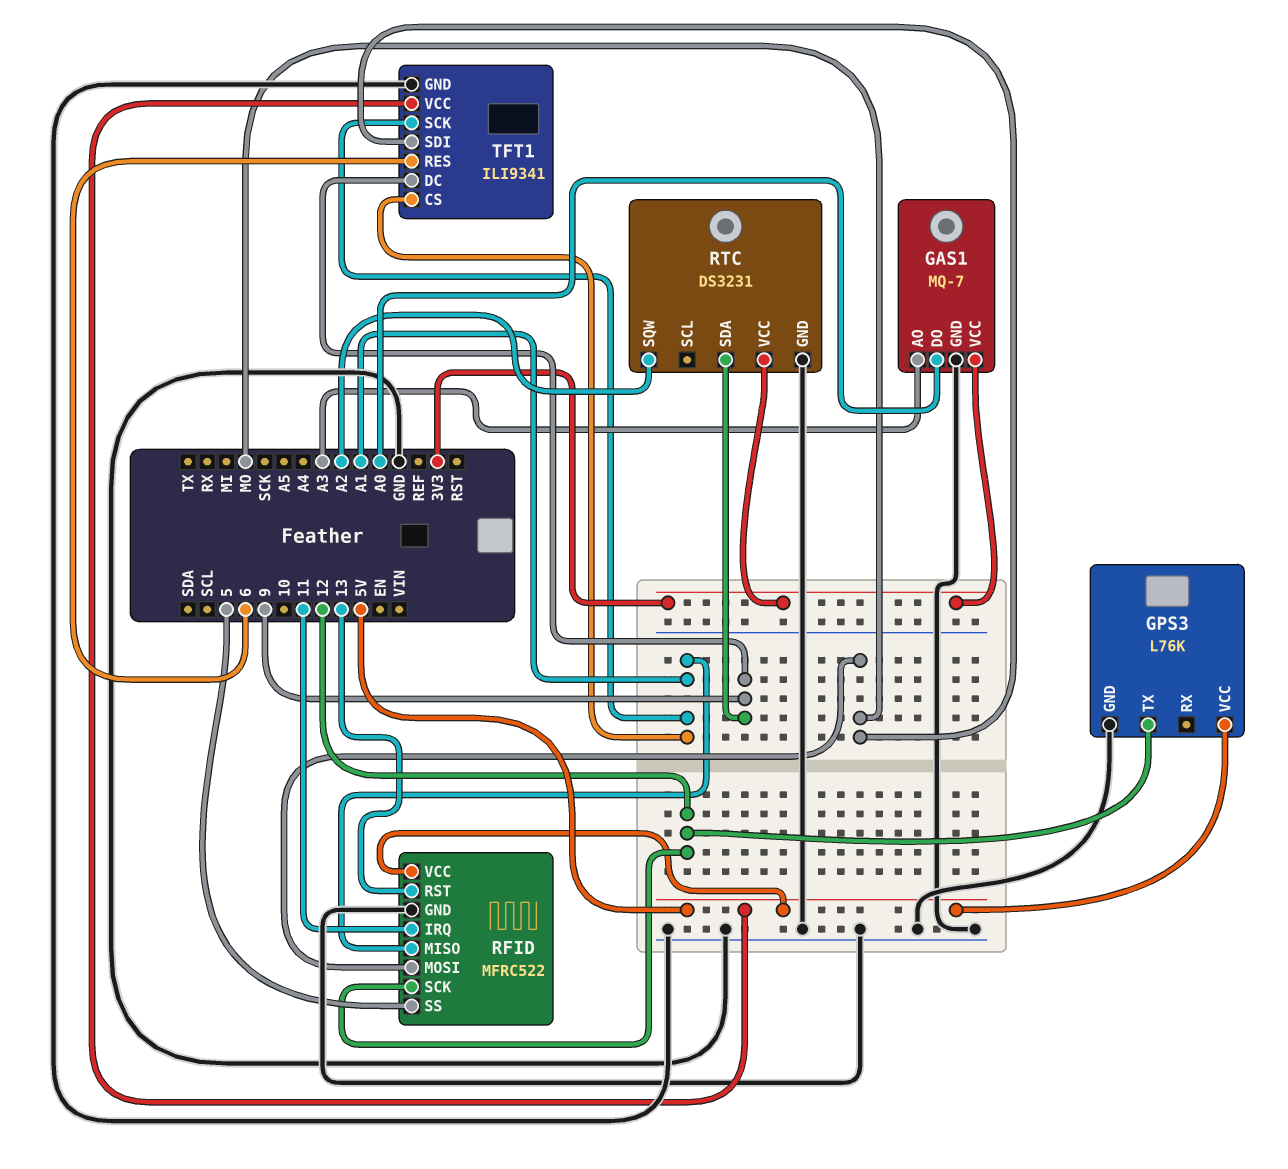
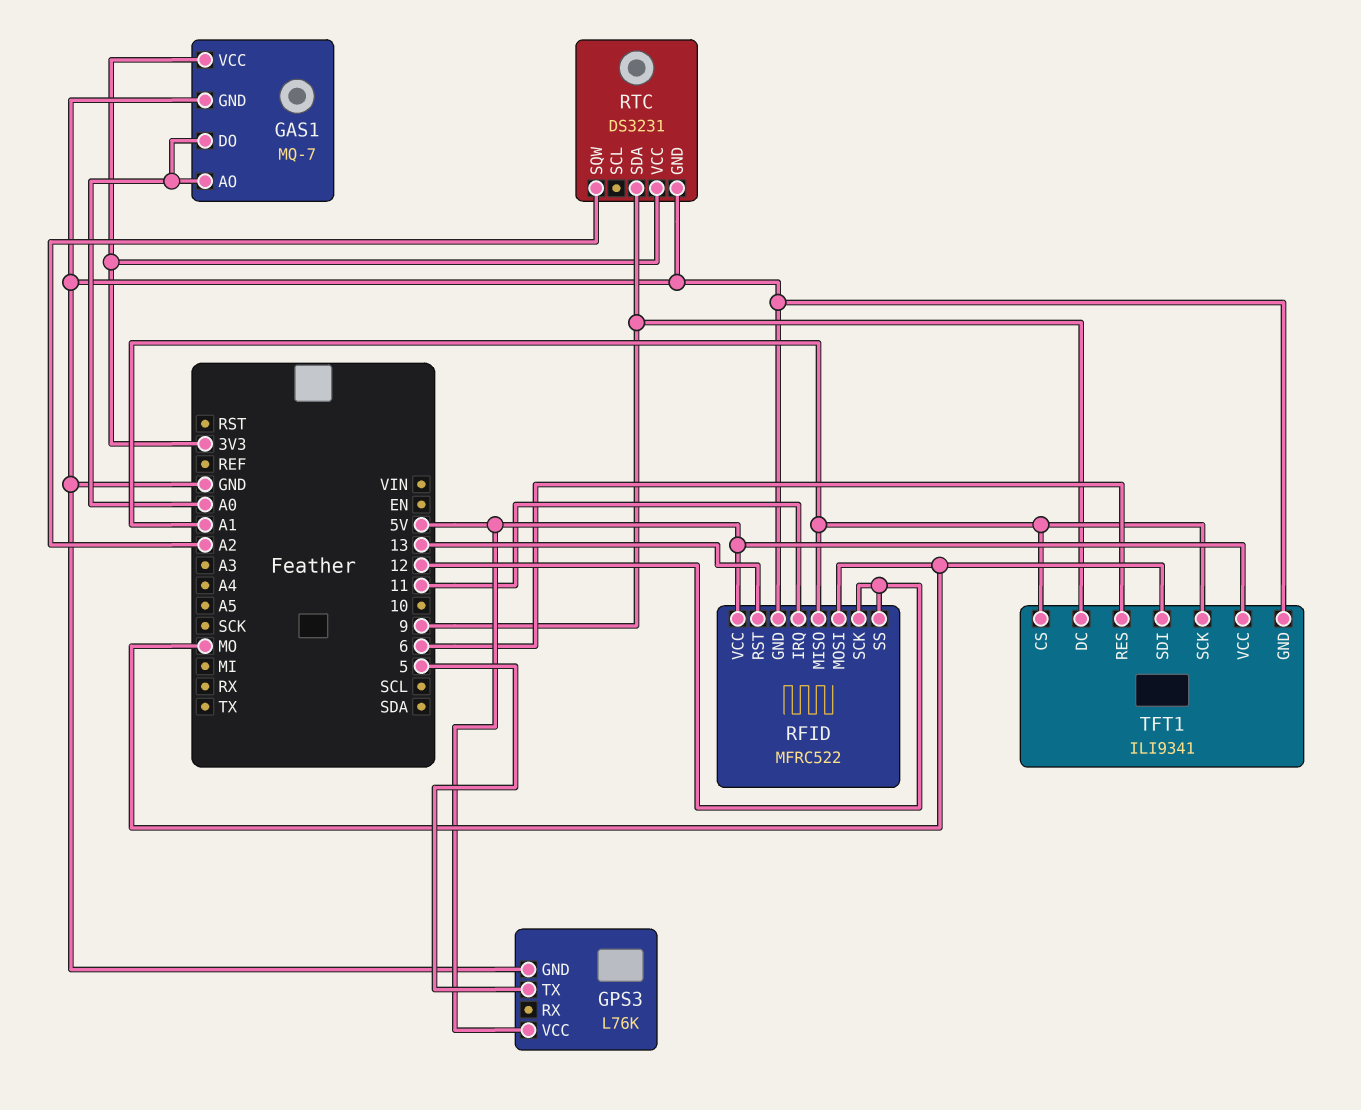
GAS1 pin AO: A3 -> A0
GPS3 pin TX: 12 -> 5
RFID pin SS: 5 -> 12

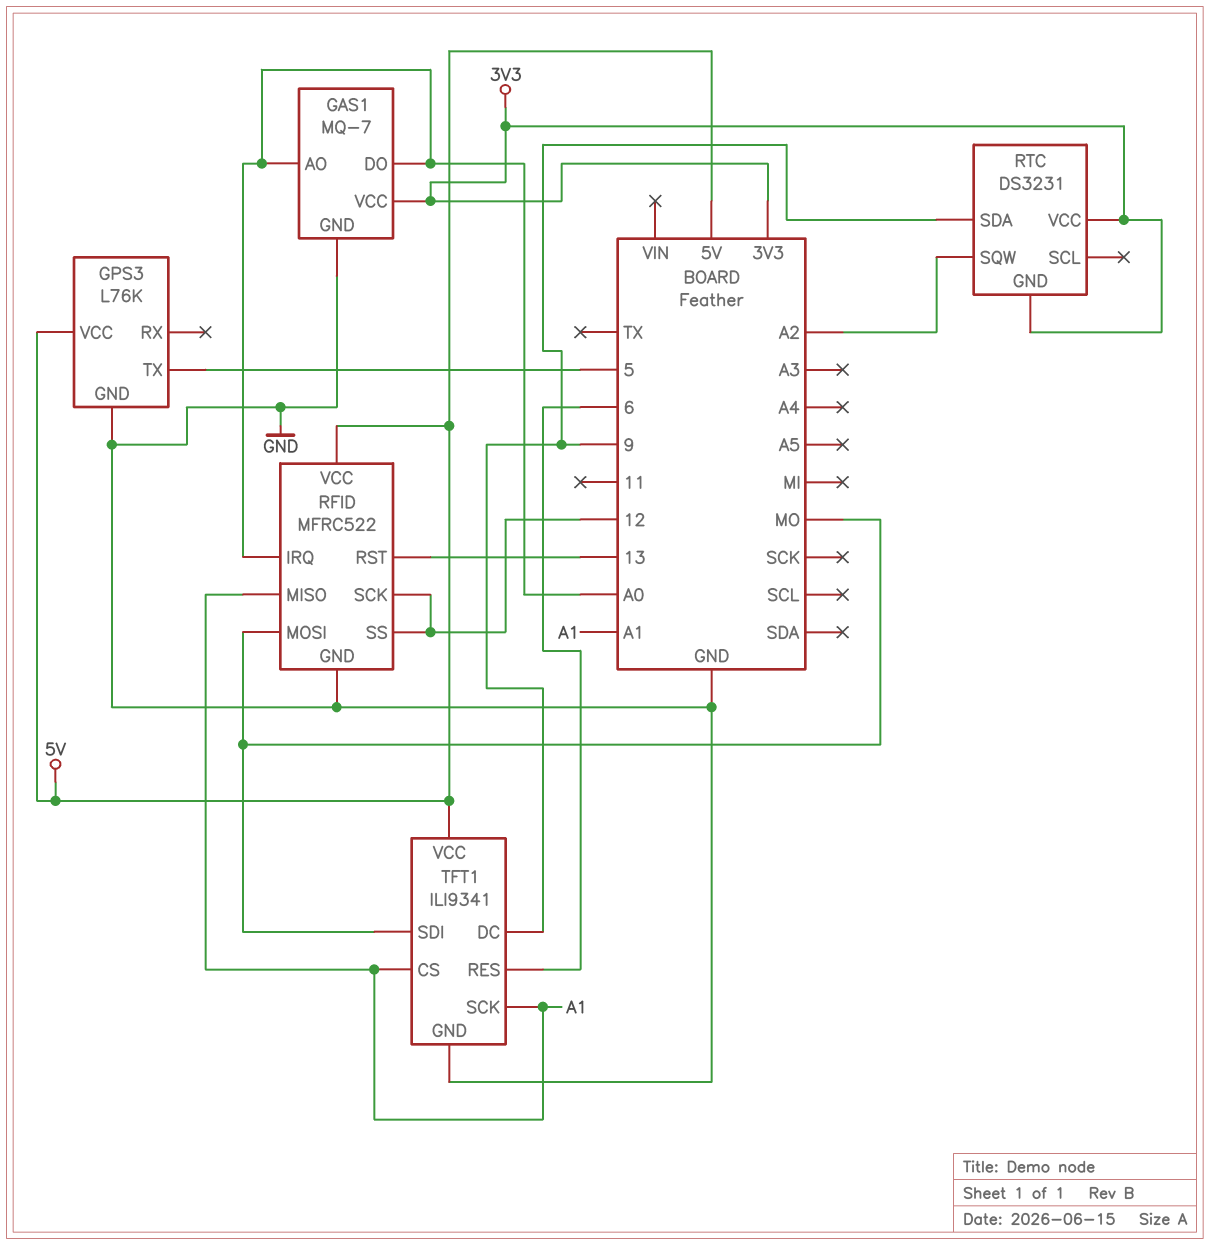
RFID pin IRQ: 11 -> A0
RTC pin GND: GND -> 3V3

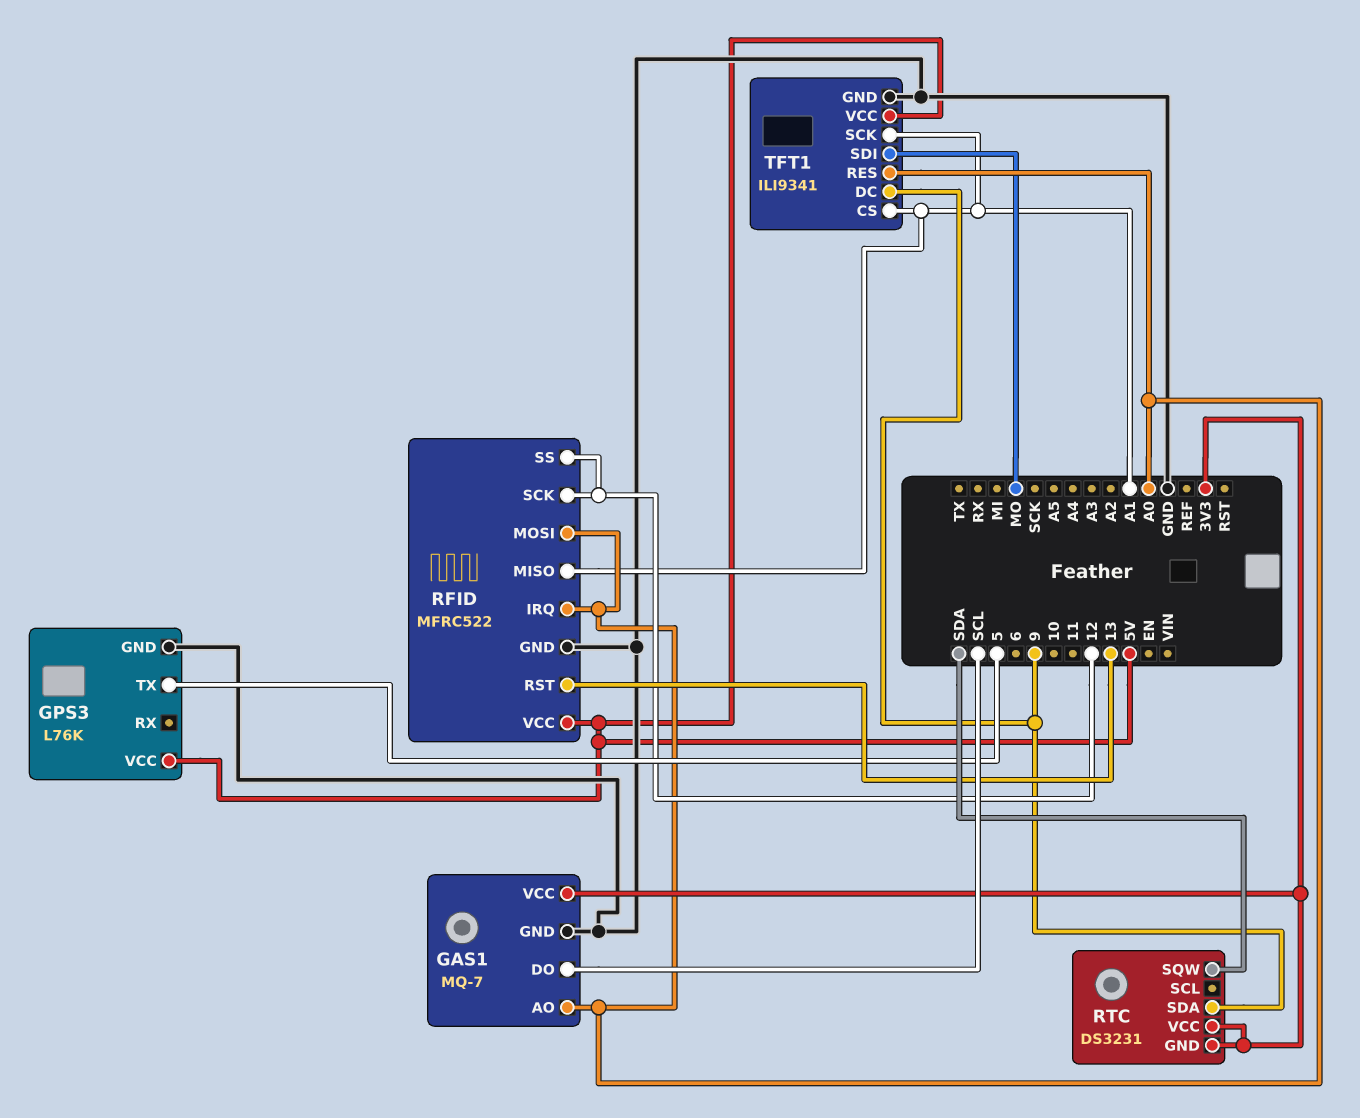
GAS1 pin DO: A0 -> SCL
RFID pin MOSI: MO -> A0
RTC pin SQW: A2 -> SDA
TFT1 pin RES: 6 -> A0

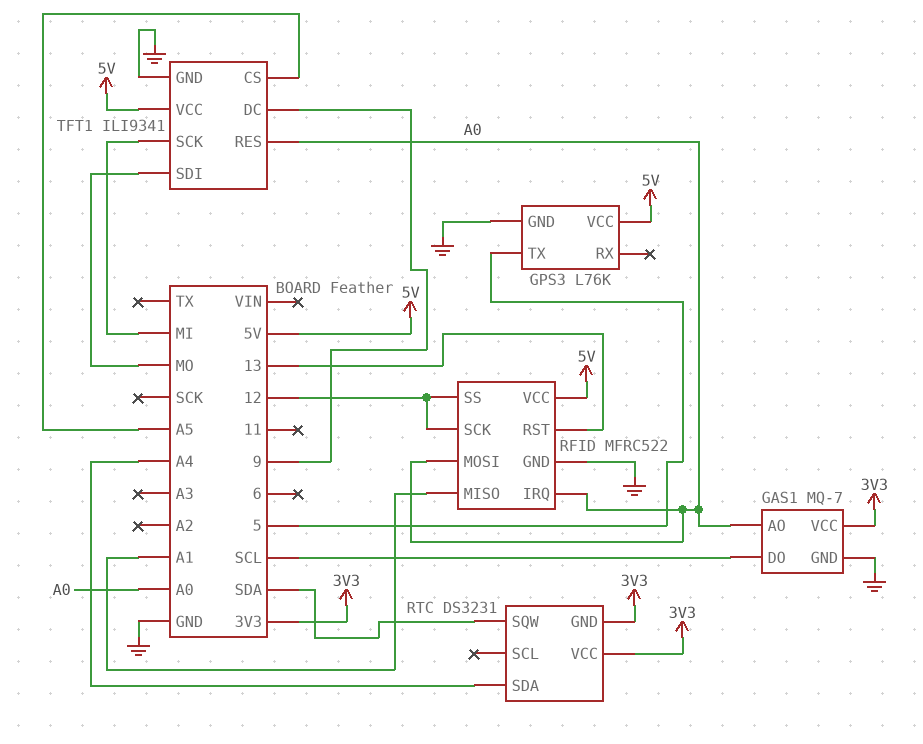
RTC pin SDA: 9 -> A4
TFT1 pin CS: A1 -> A5
TFT1 pin SCK: A1 -> MI

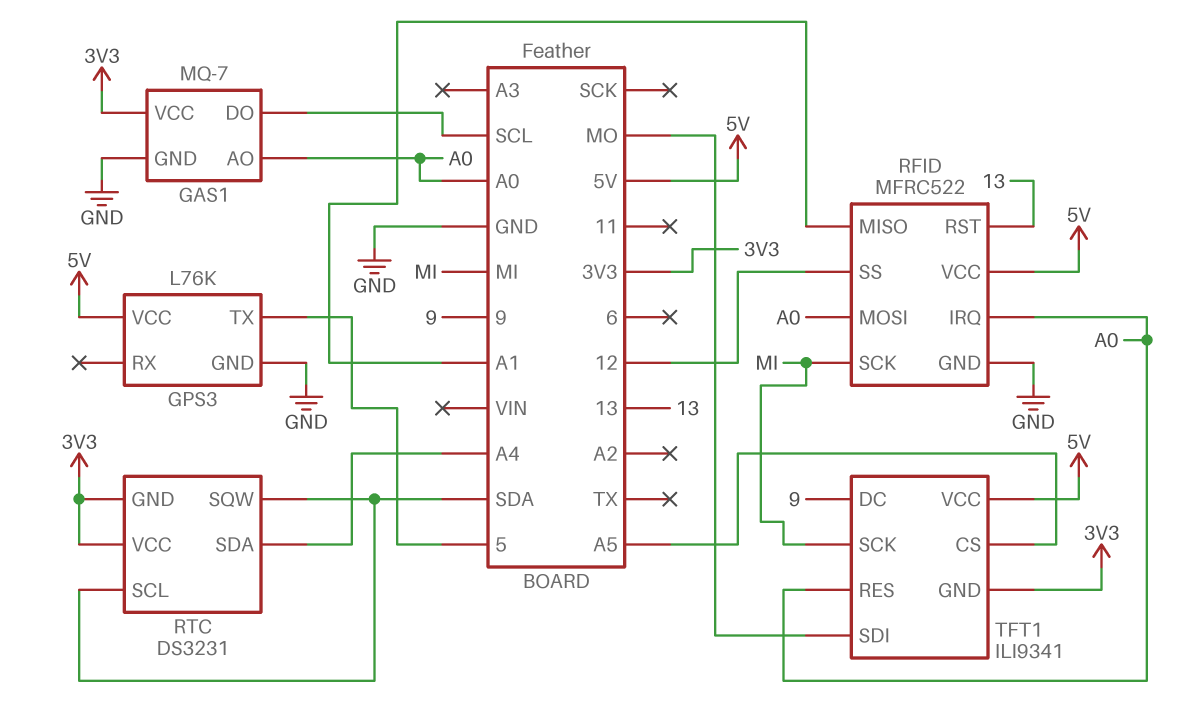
RFID pin SCK: 12 -> MI
RTC pin SCL: none -> SDA
TFT1 pin GND: GND -> 3V3

